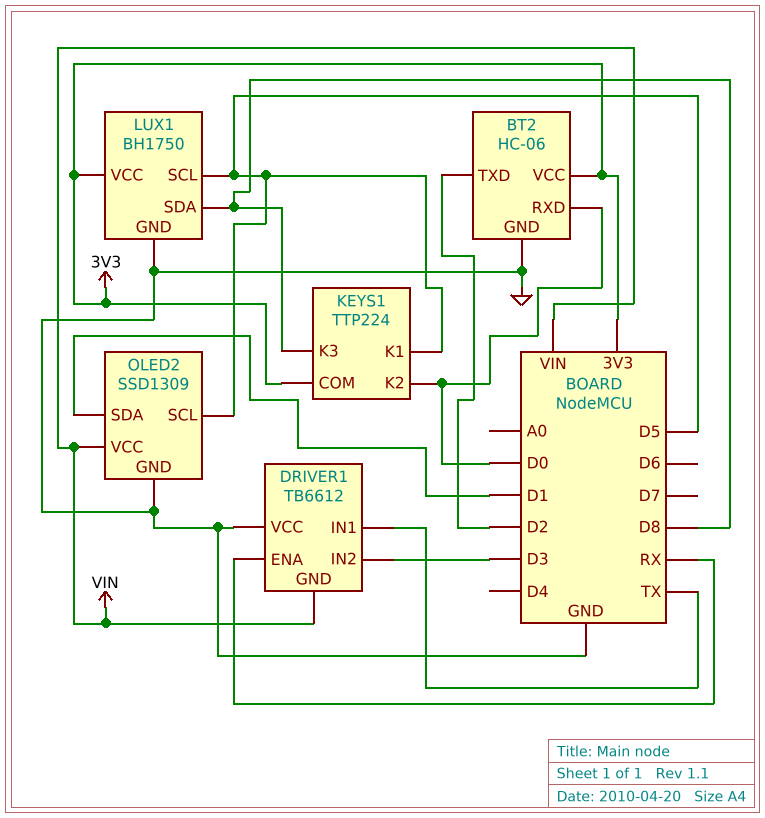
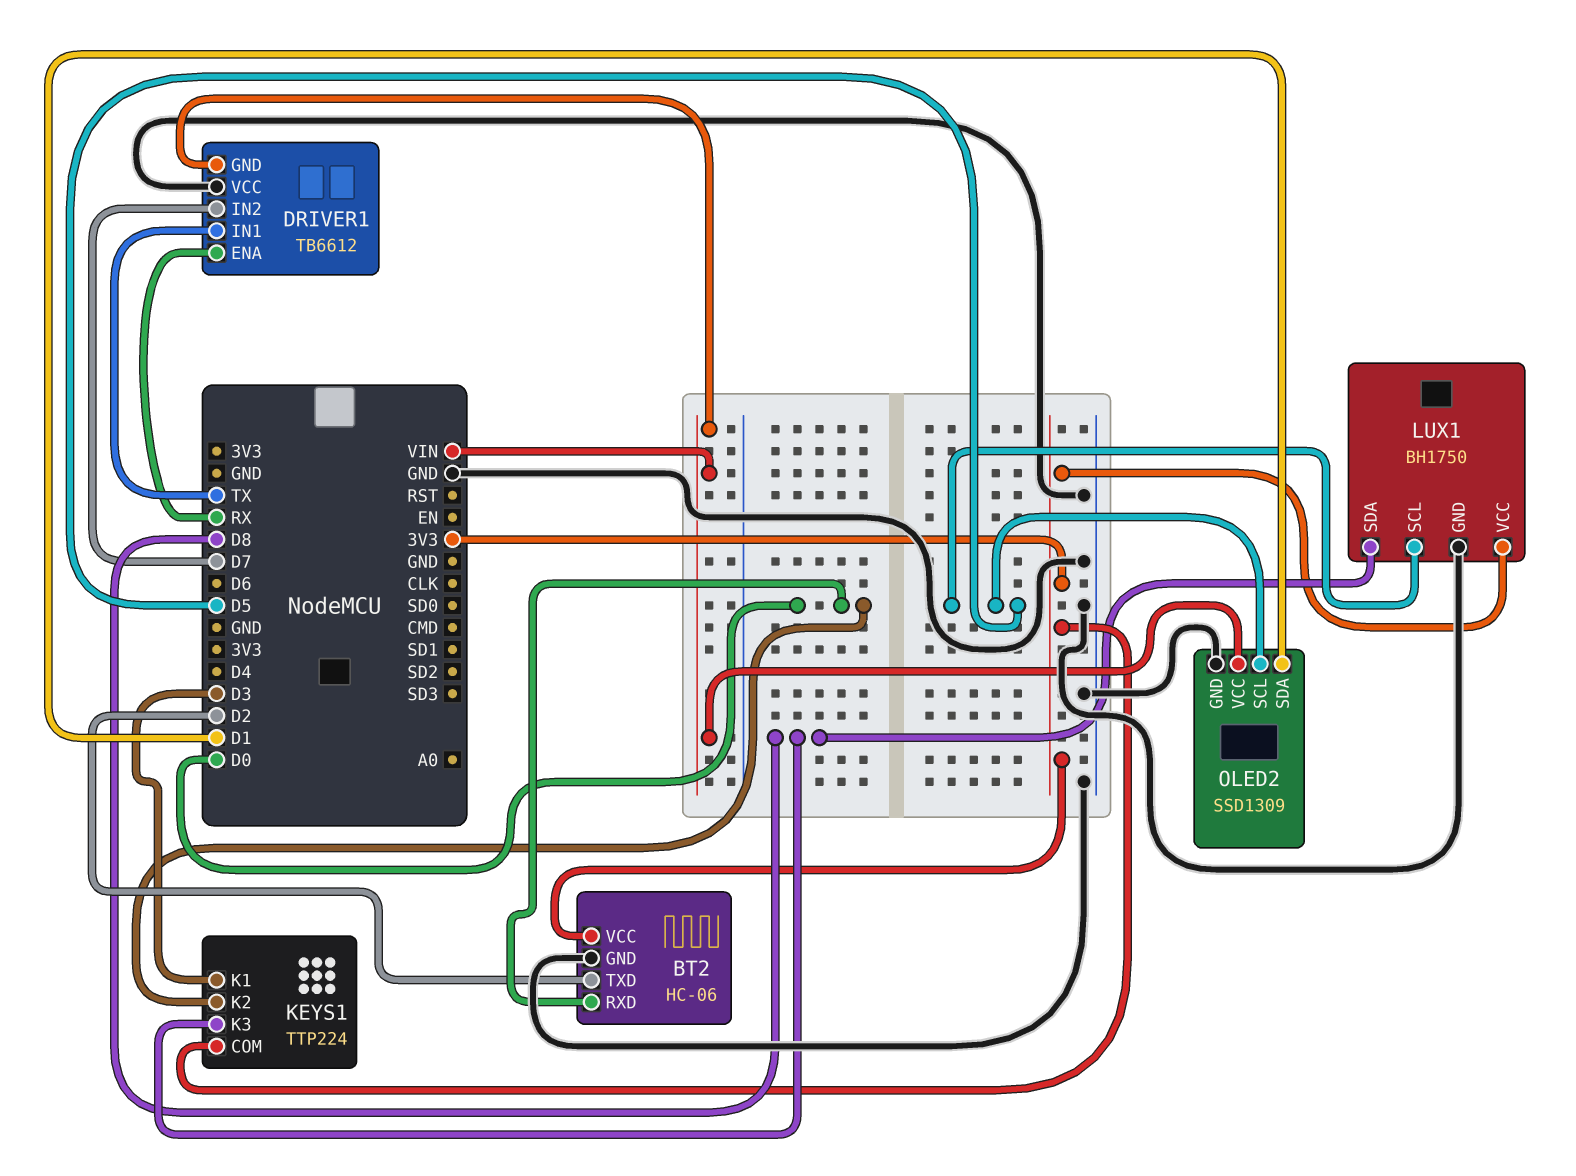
DRIVER1 pin IN2: D3 -> D7
KEYS1 pin K1: D5 -> D3

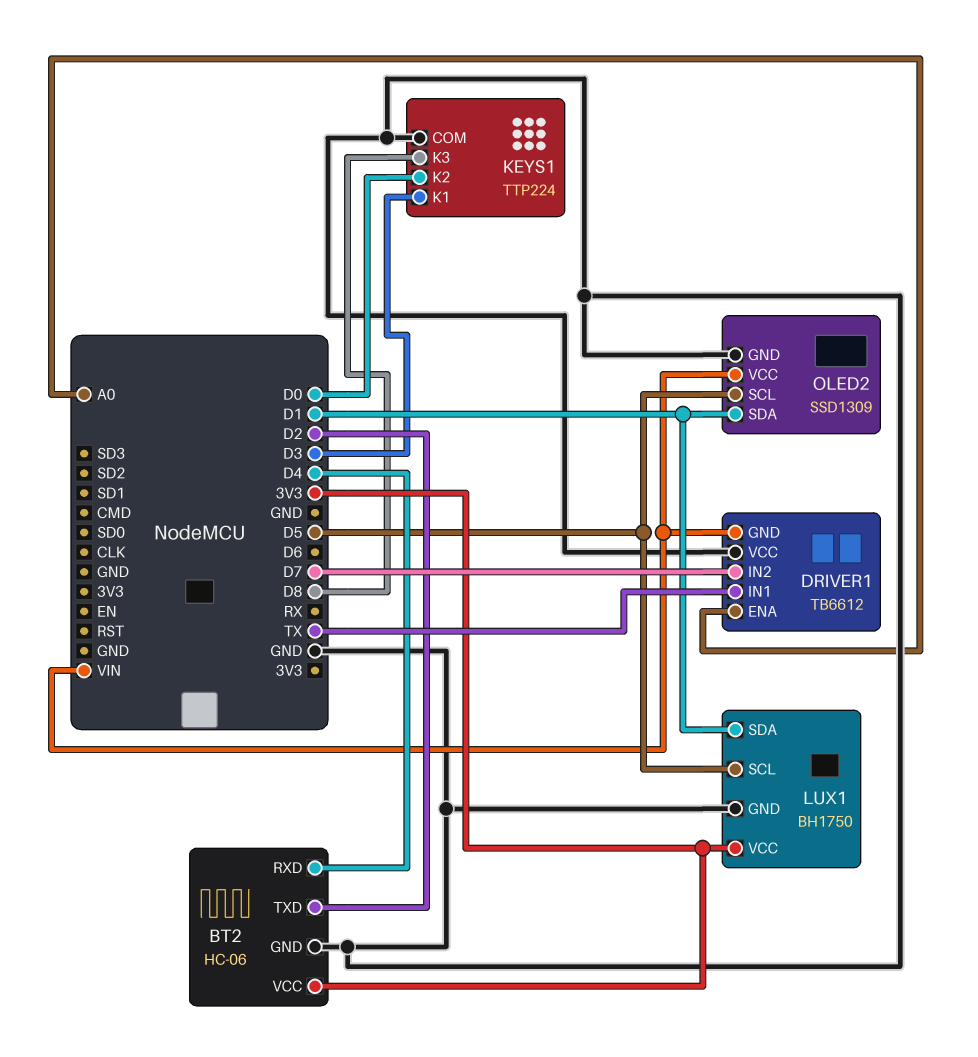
BT2 pin RXD: D0 -> D4
DRIVER1 pin ENA: RX -> A0
KEYS1 pin COM: 3V3 -> GND
LUX1 pin SDA: D8 -> D1

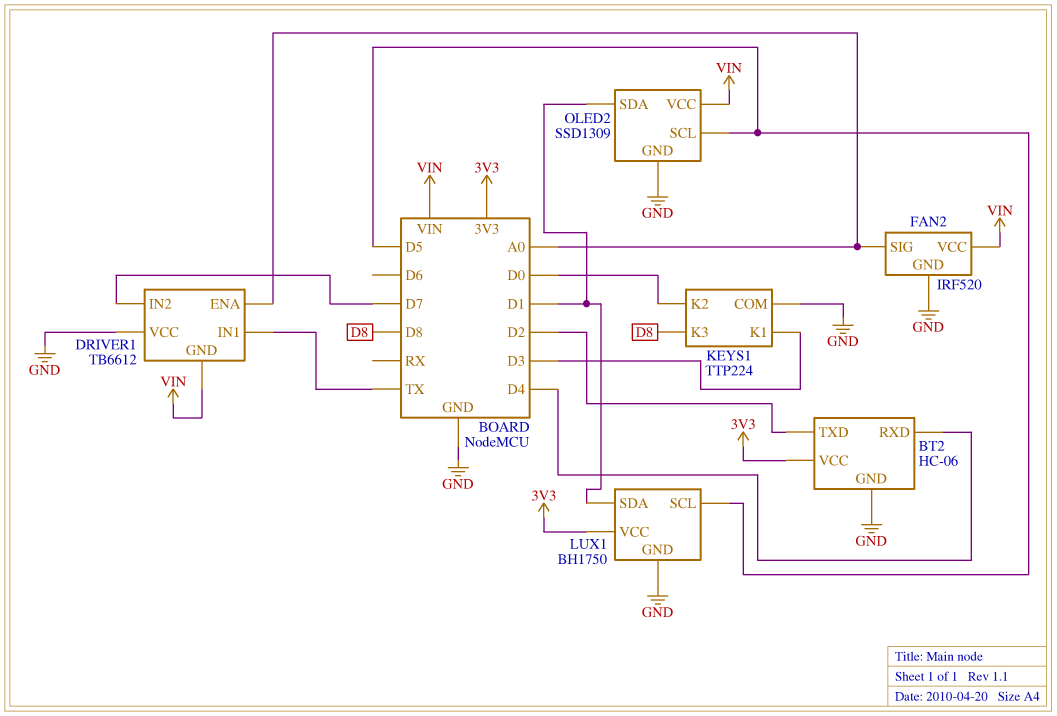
FAN2: none -> IRF520
FAN2 pin GND: none -> GND
FAN2 pin SIG: none -> A0
FAN2 pin VCC: none -> VIN

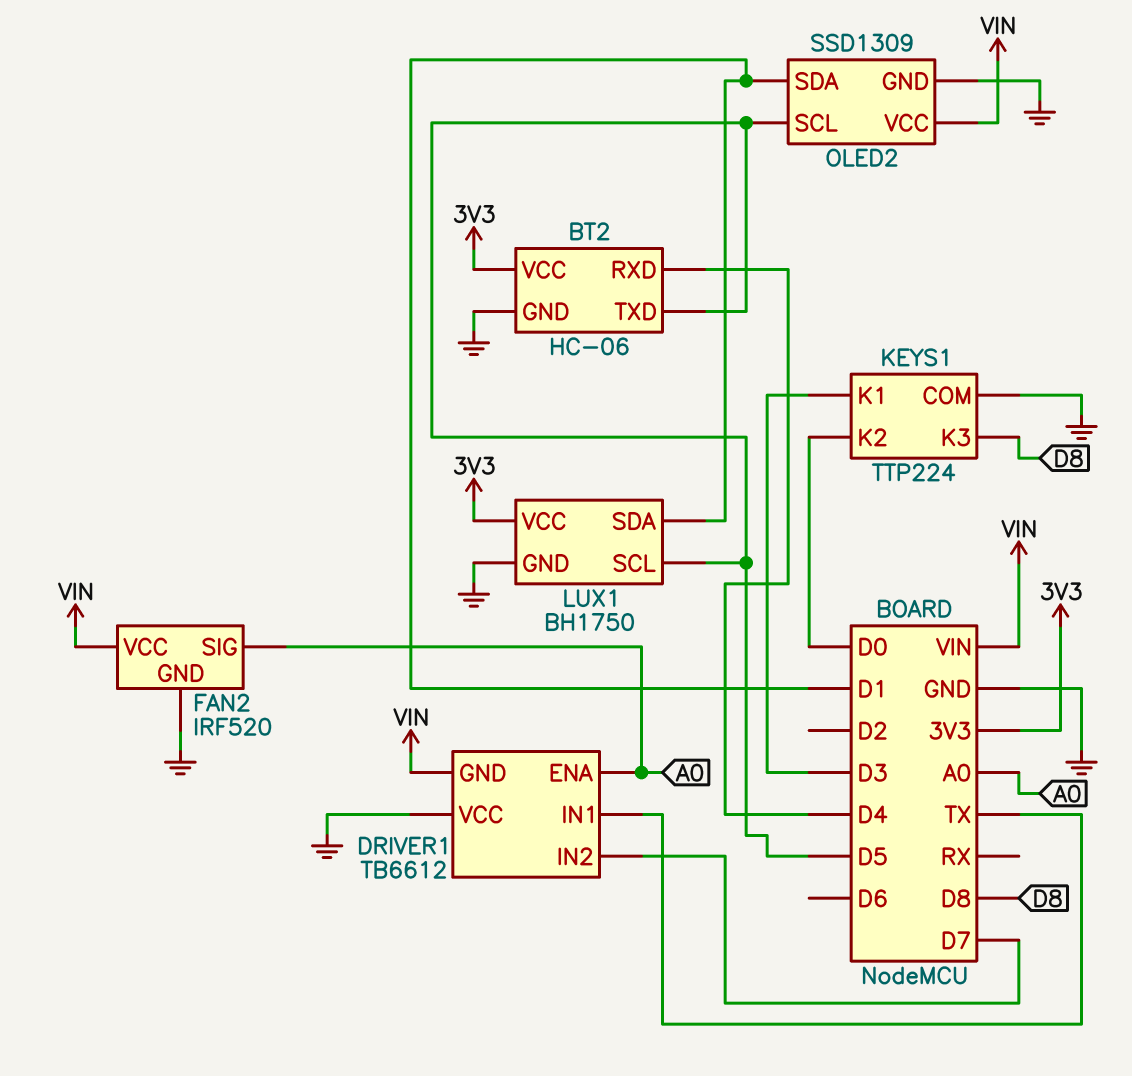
BT2 pin TXD: D2 -> D5

